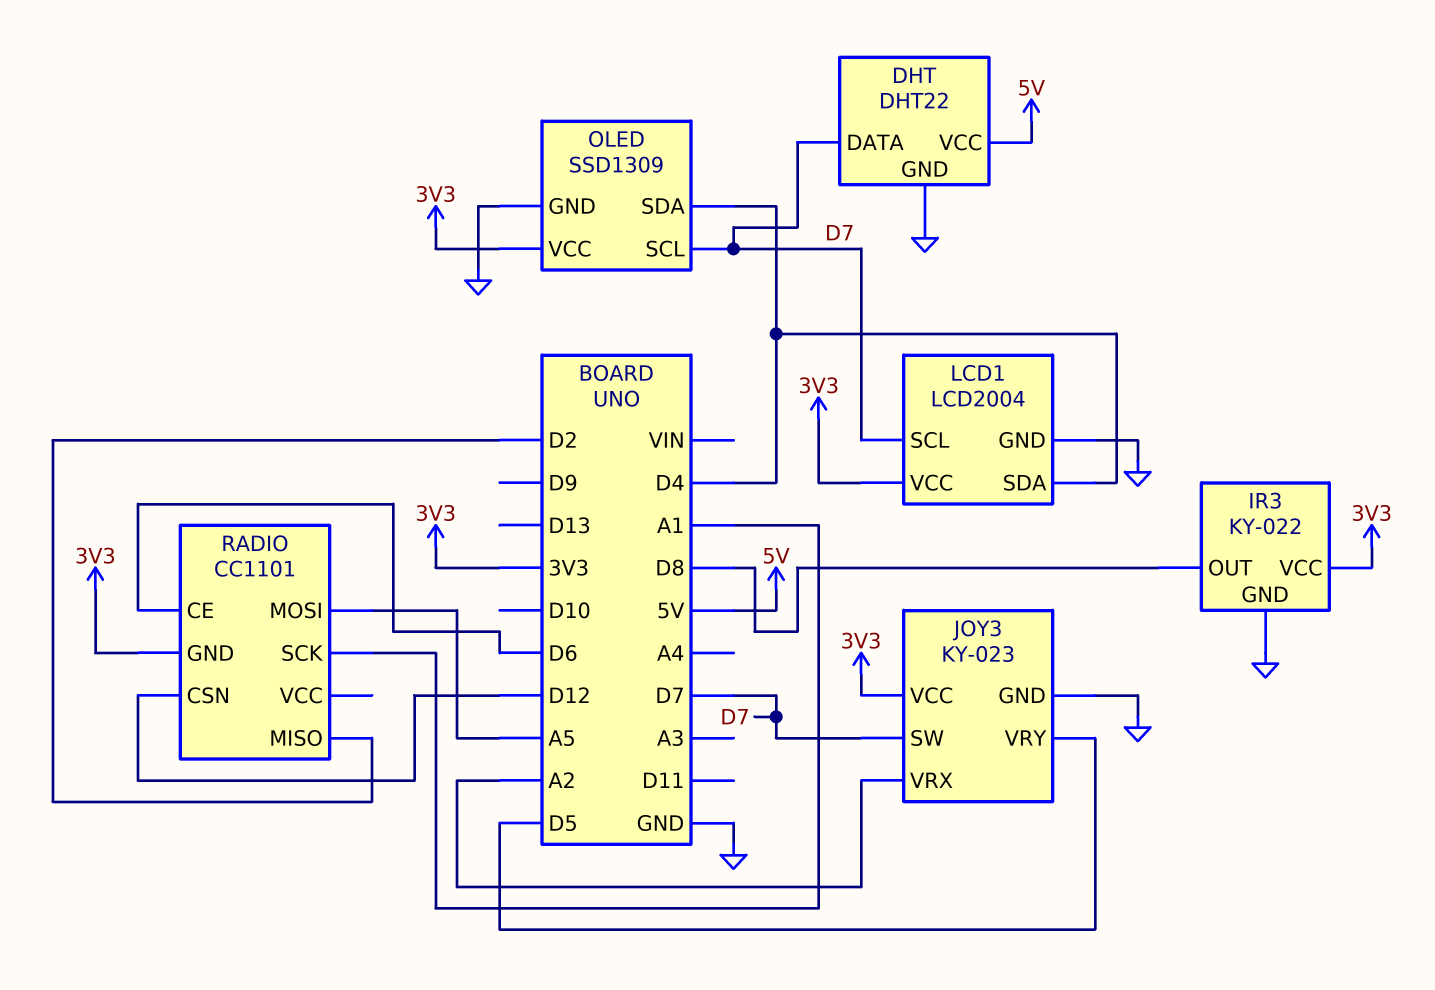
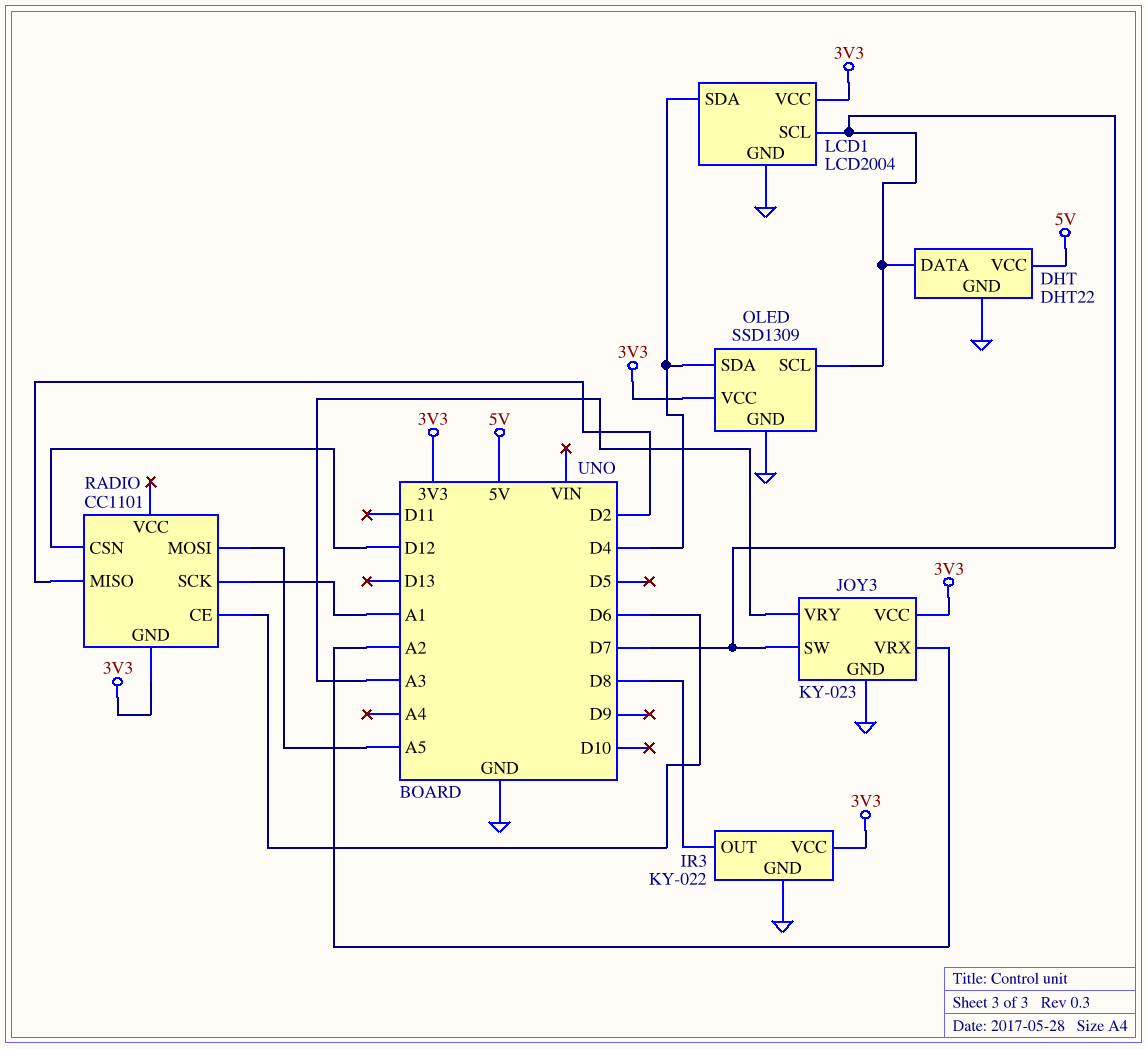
JOY3 pin VRY: D5 -> A3

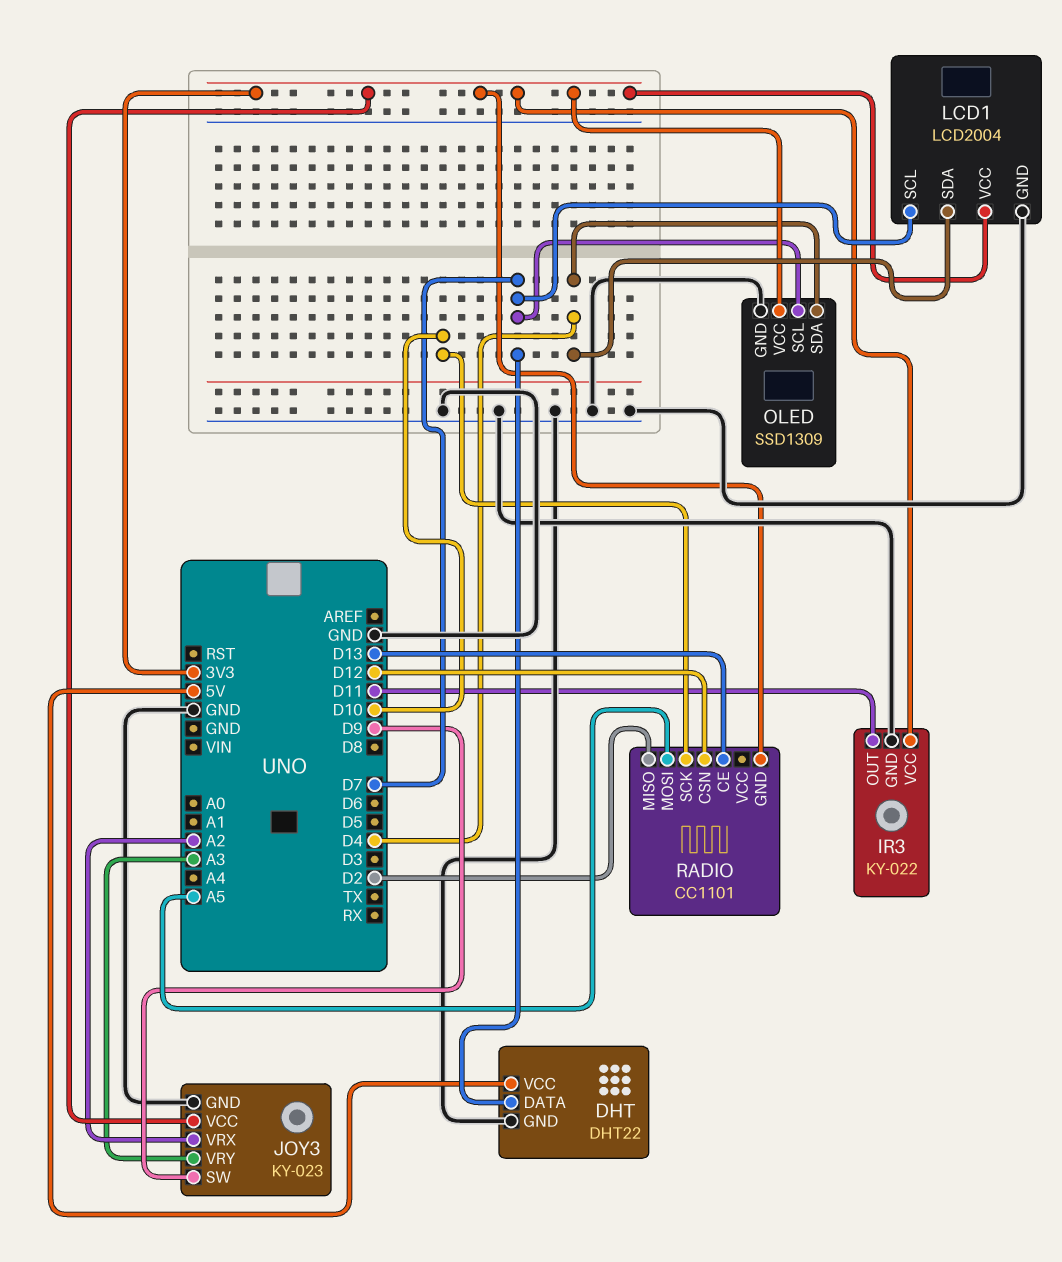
IR3 pin OUT: D8 -> D11
JOY3 pin SW: D7 -> D9
RADIO pin CE: D6 -> D13
RADIO pin SCK: A1 -> D10

